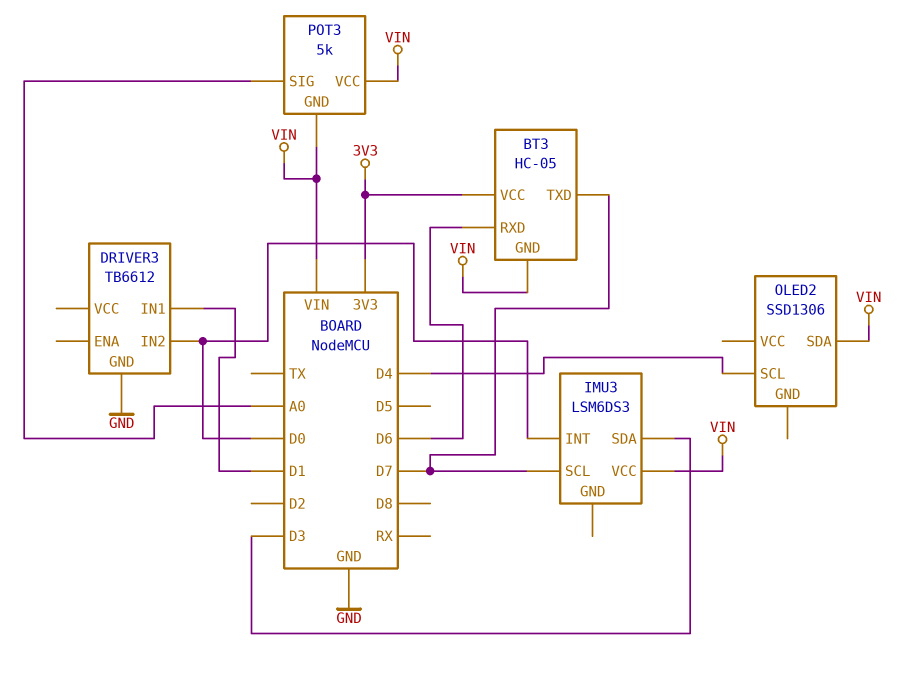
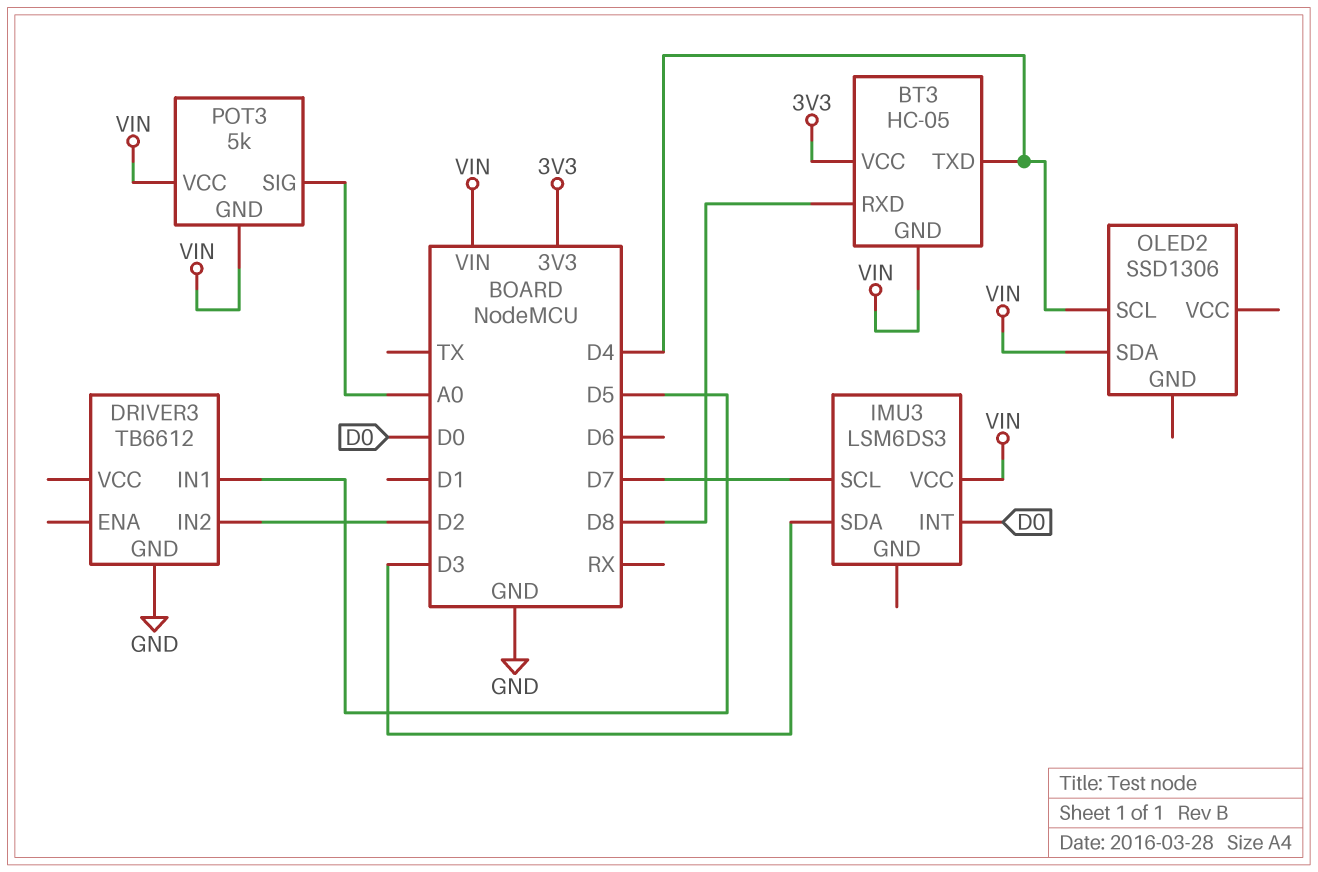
BT3 pin RXD: D6 -> D8
BT3 pin TXD: D7 -> D4
DRIVER3 pin IN1: D1 -> D5
DRIVER3 pin IN2: D0 -> D2

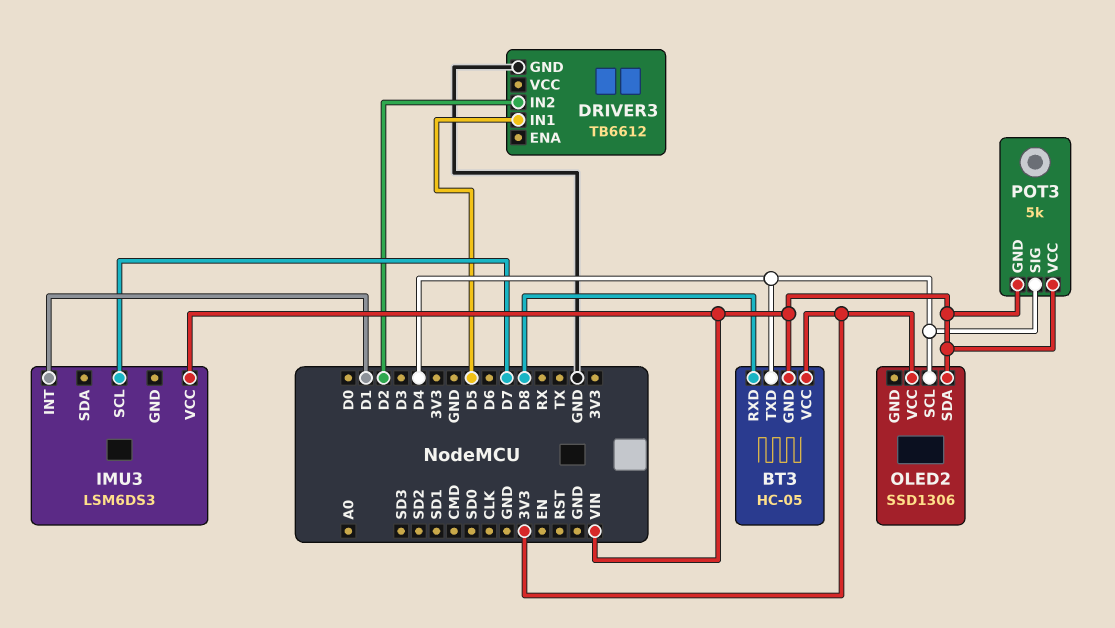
IMU3 pin INT: D0 -> D1
IMU3 pin SDA: D3 -> none
OLED2 pin VCC: none -> 3V3
POT3 pin SIG: A0 -> D4

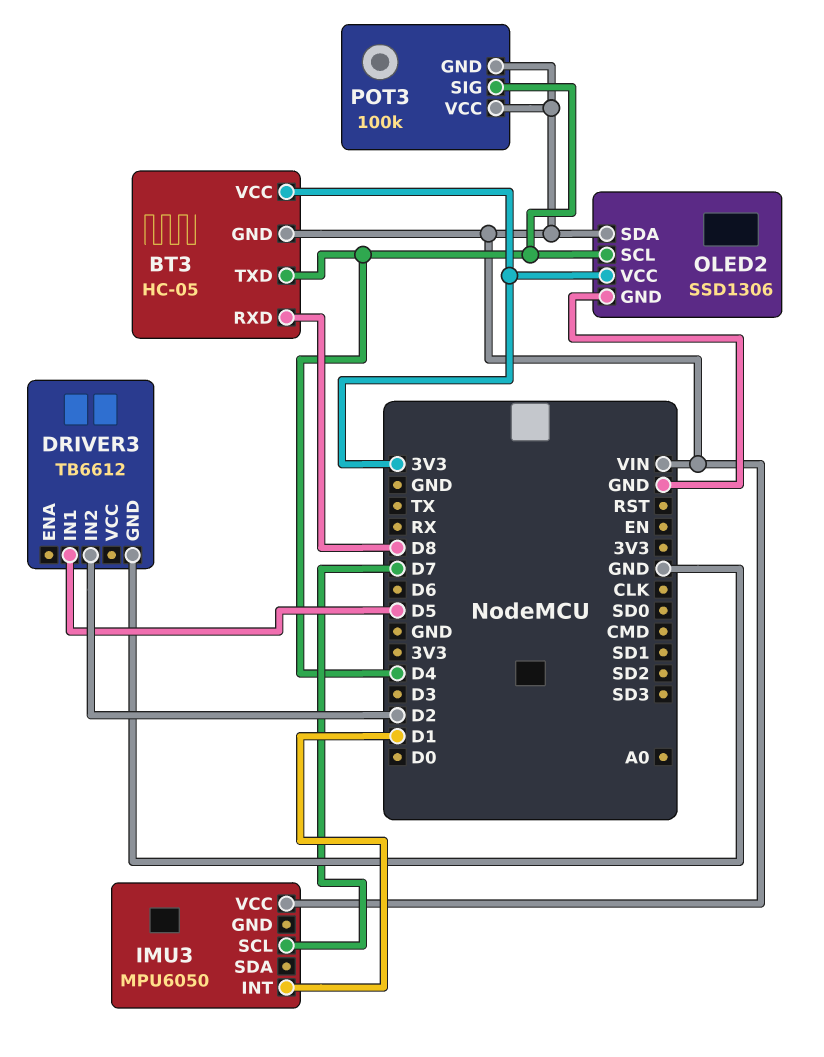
IMU3: LSM6DS3 -> MPU6050
OLED2 pin GND: none -> GND
POT3: 5k -> 100k

